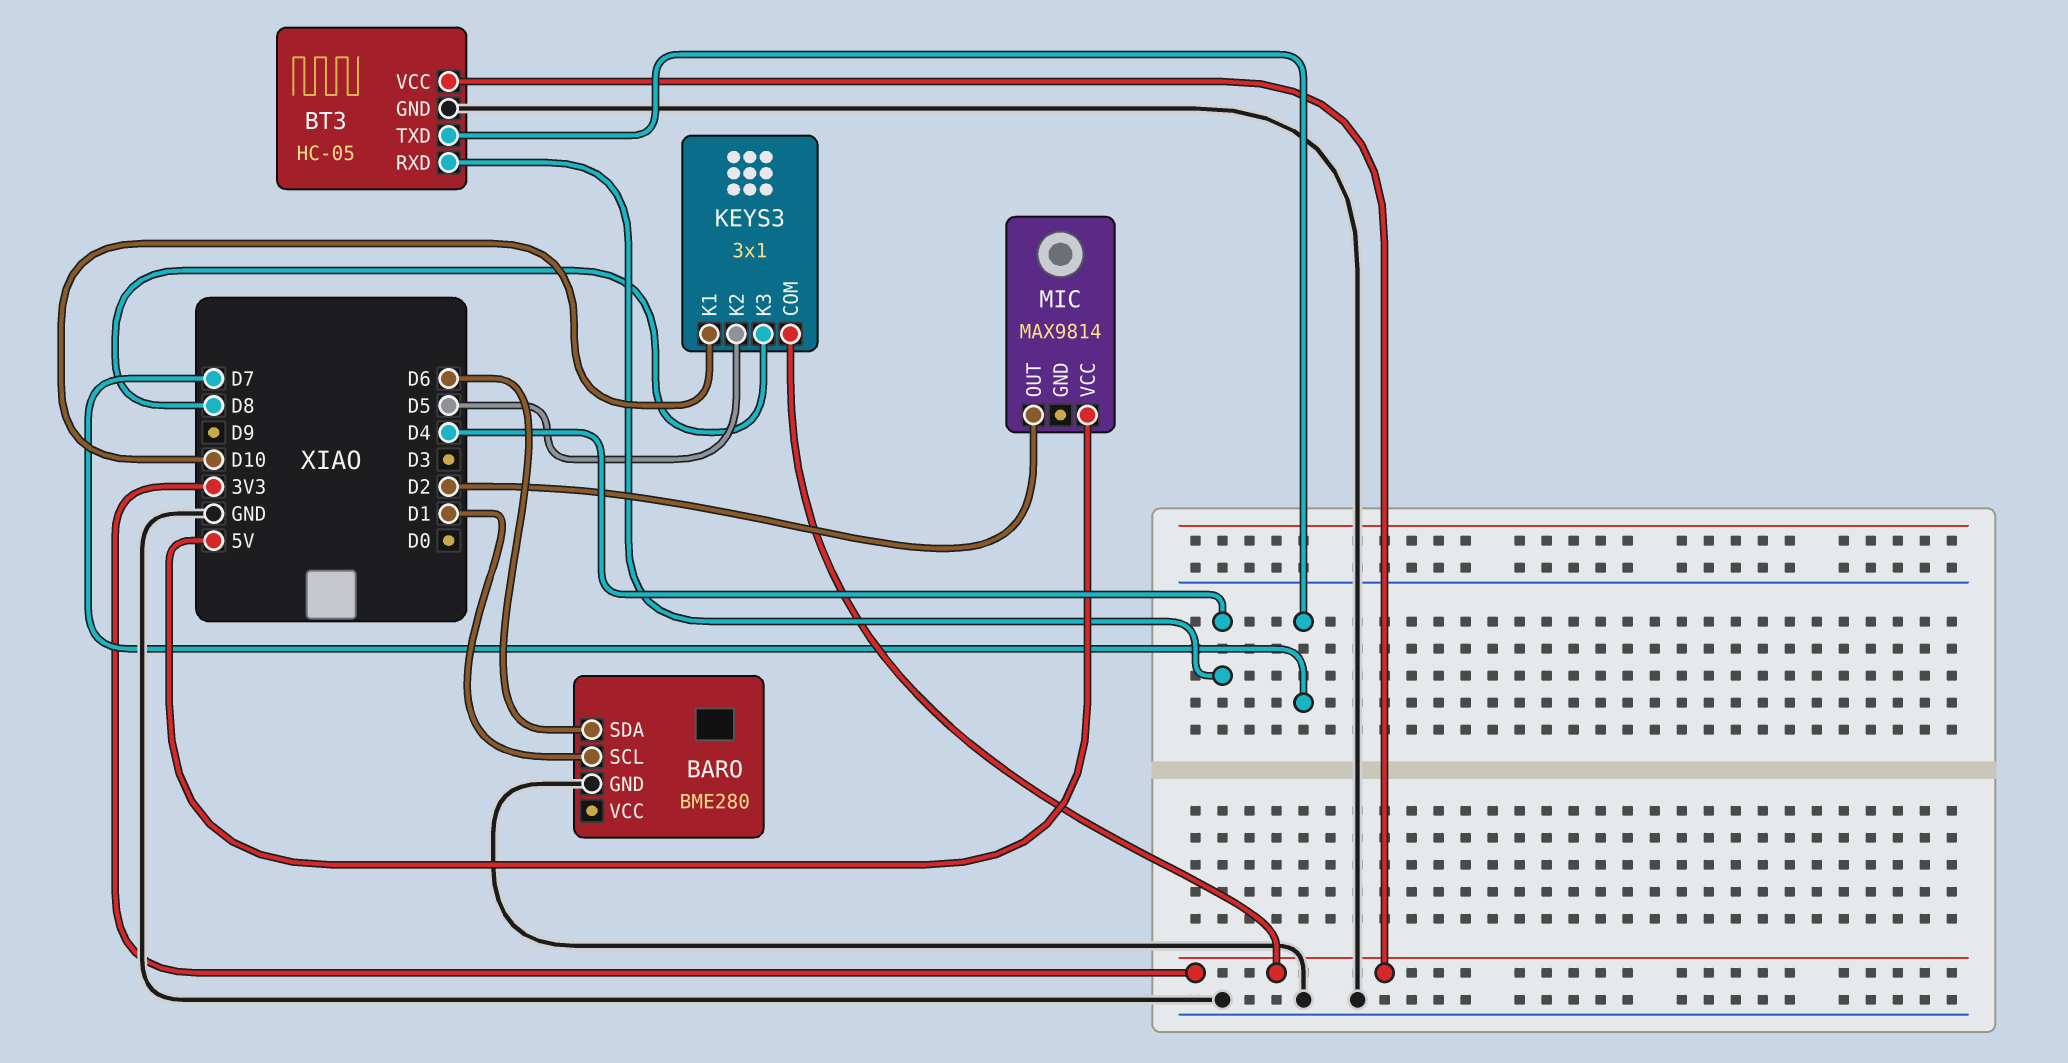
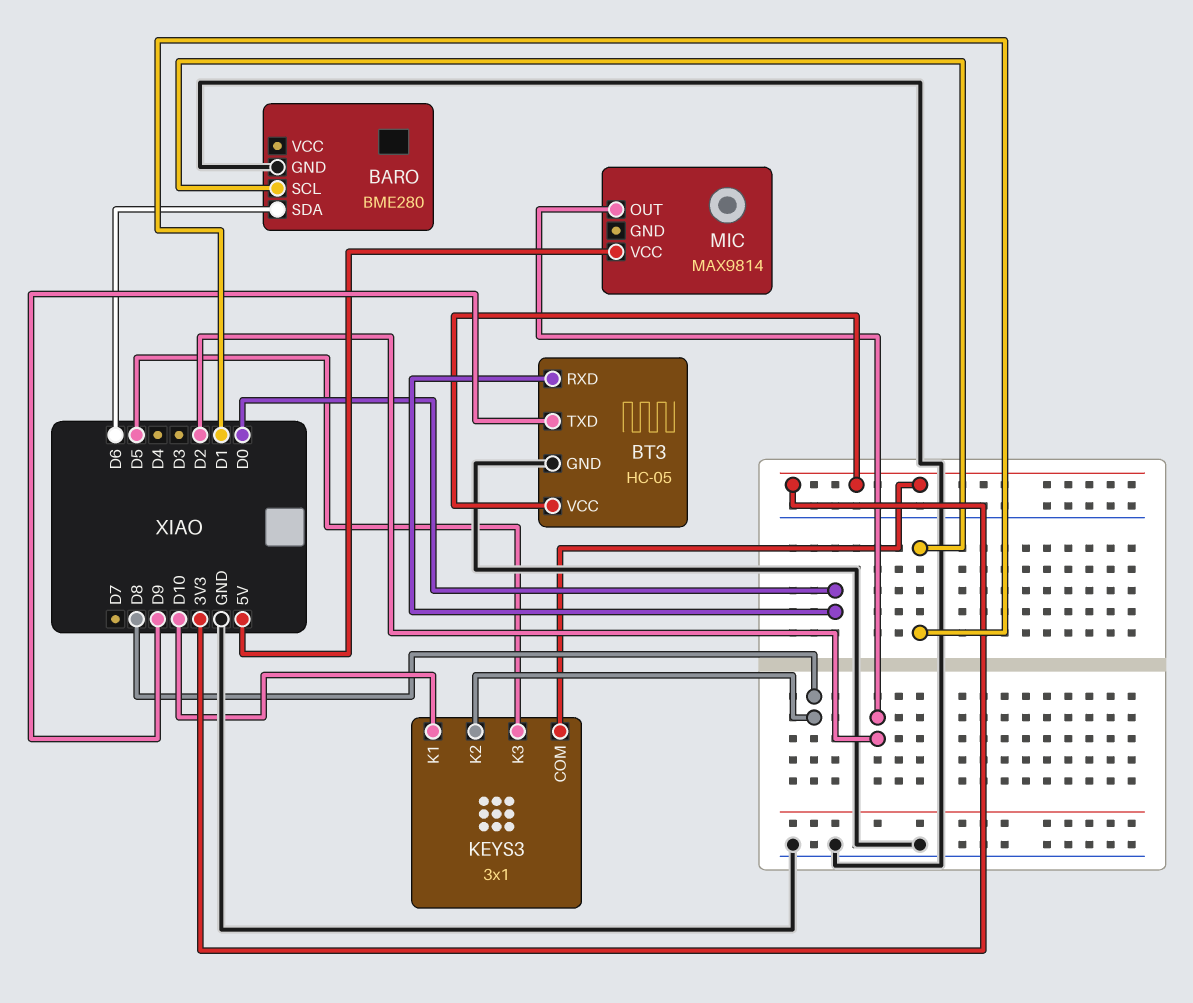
BT3 pin RXD: D4 -> D0
BT3 pin TXD: D7 -> D9
KEYS3 pin K2: D5 -> D8
KEYS3 pin K3: D8 -> D5

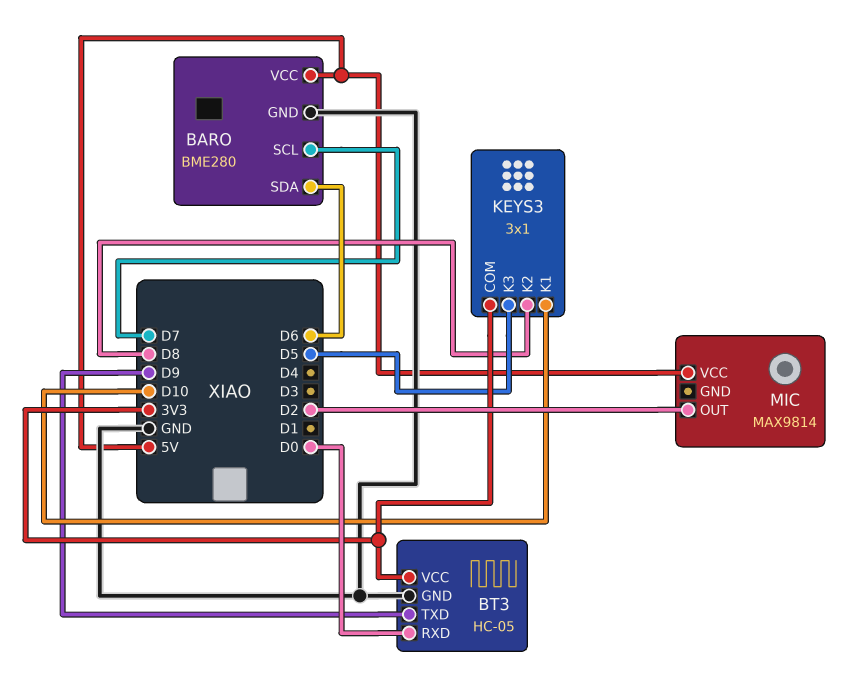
BARO pin SCL: D1 -> D7
BARO pin VCC: none -> 5V

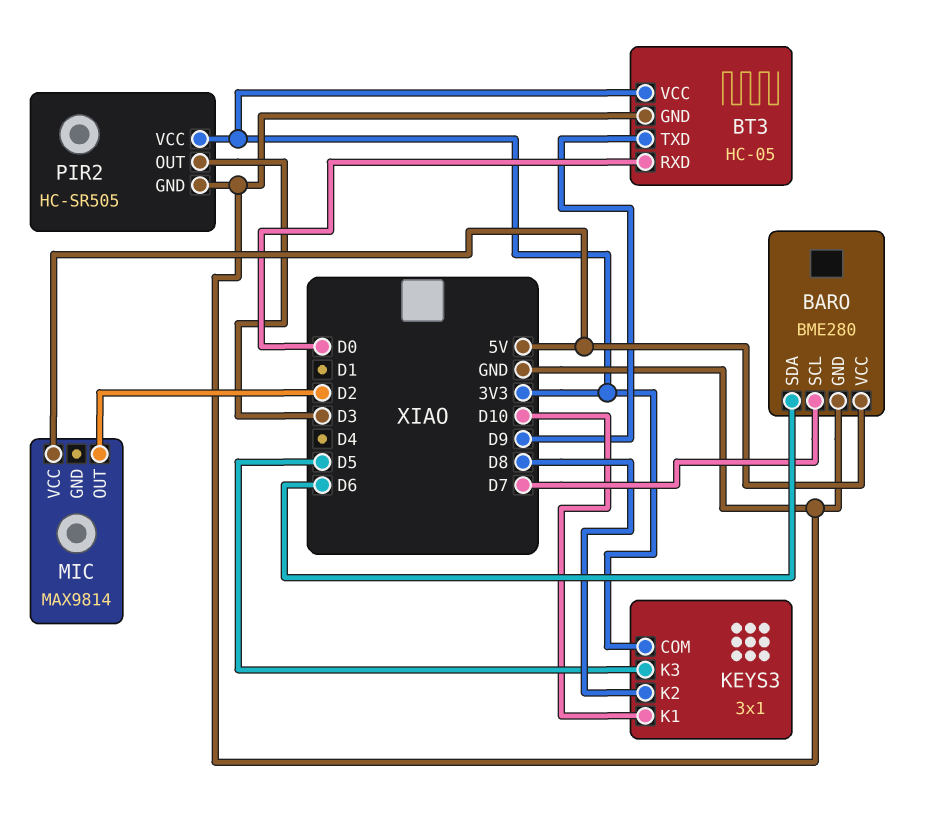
PIR2: none -> HC-SR505
PIR2 pin GND: none -> GND
PIR2 pin OUT: none -> D3
PIR2 pin VCC: none -> 3V3

